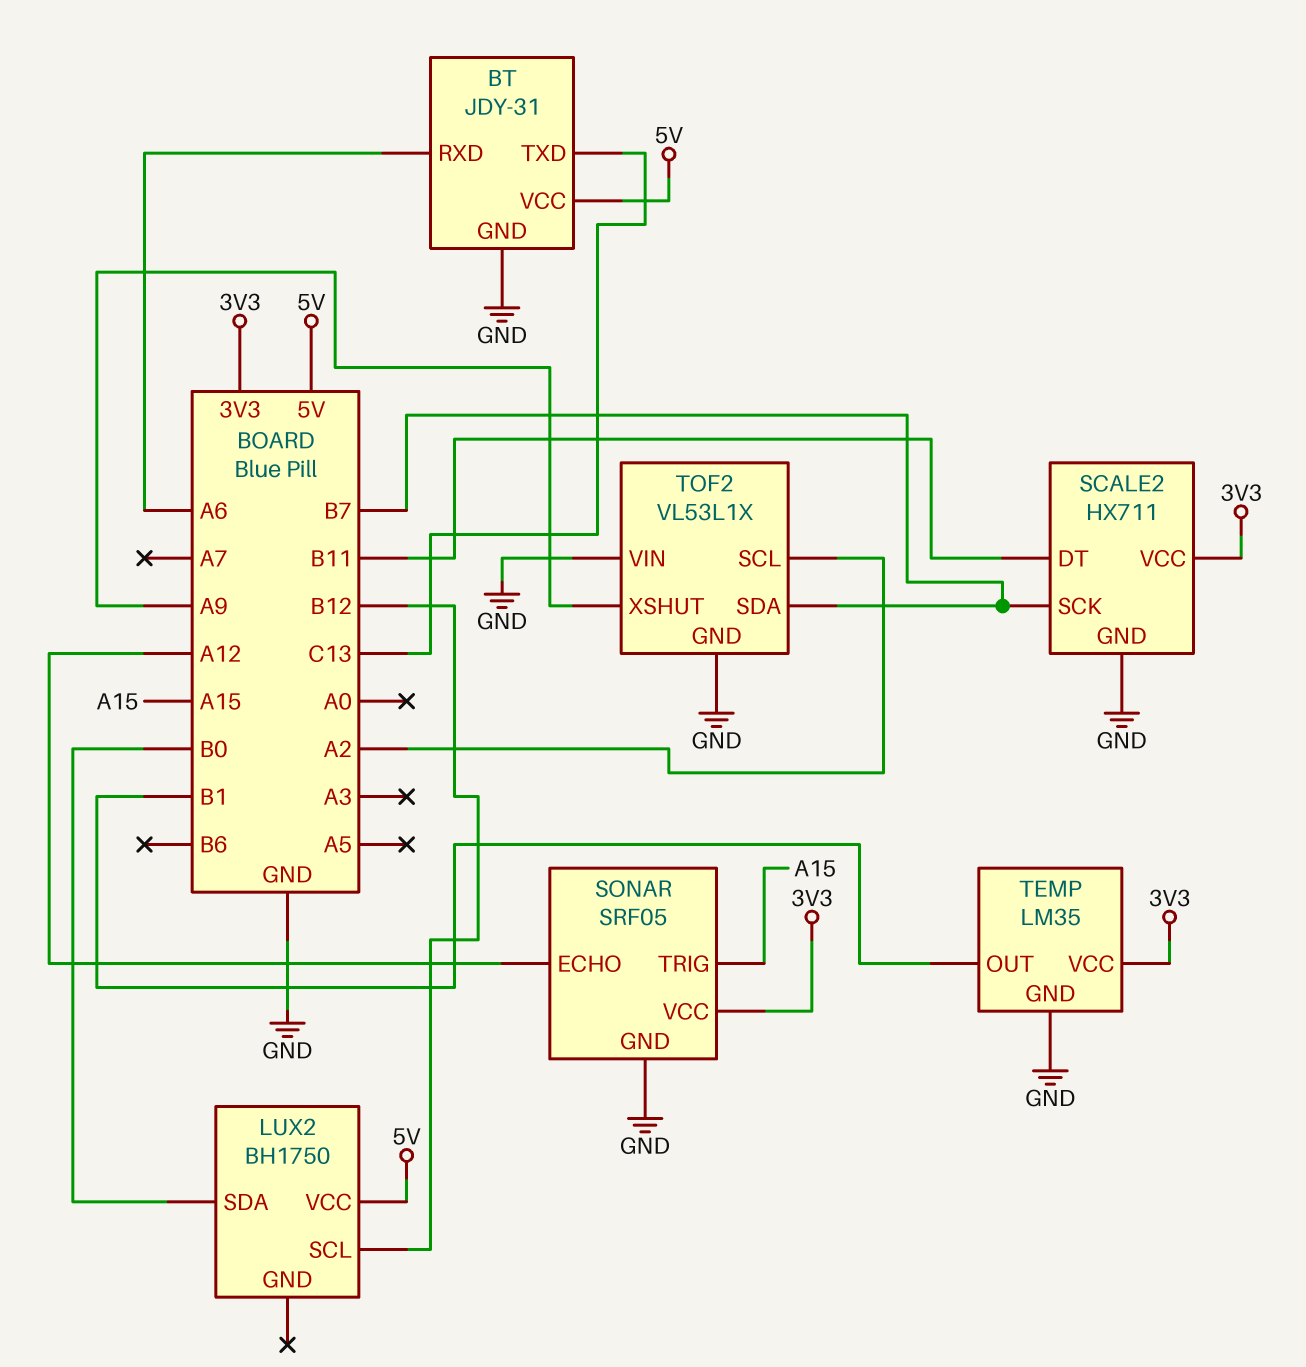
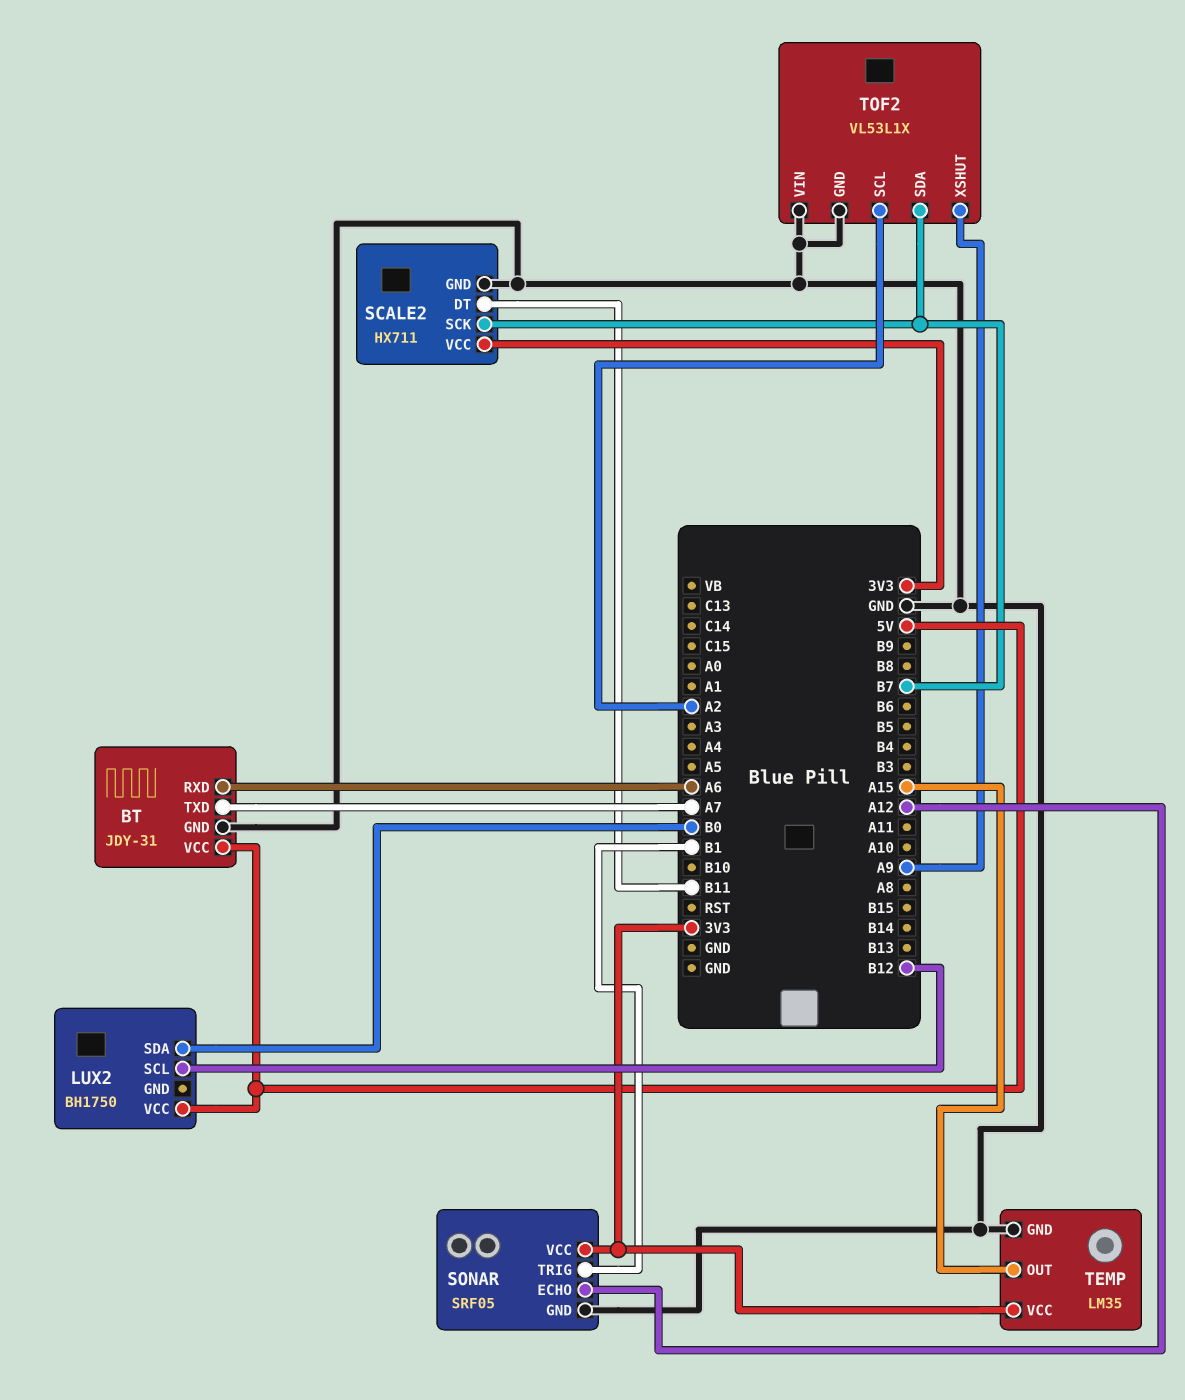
BT pin TXD: C13 -> A7
SONAR pin TRIG: A15 -> B1
TEMP pin OUT: B1 -> A15

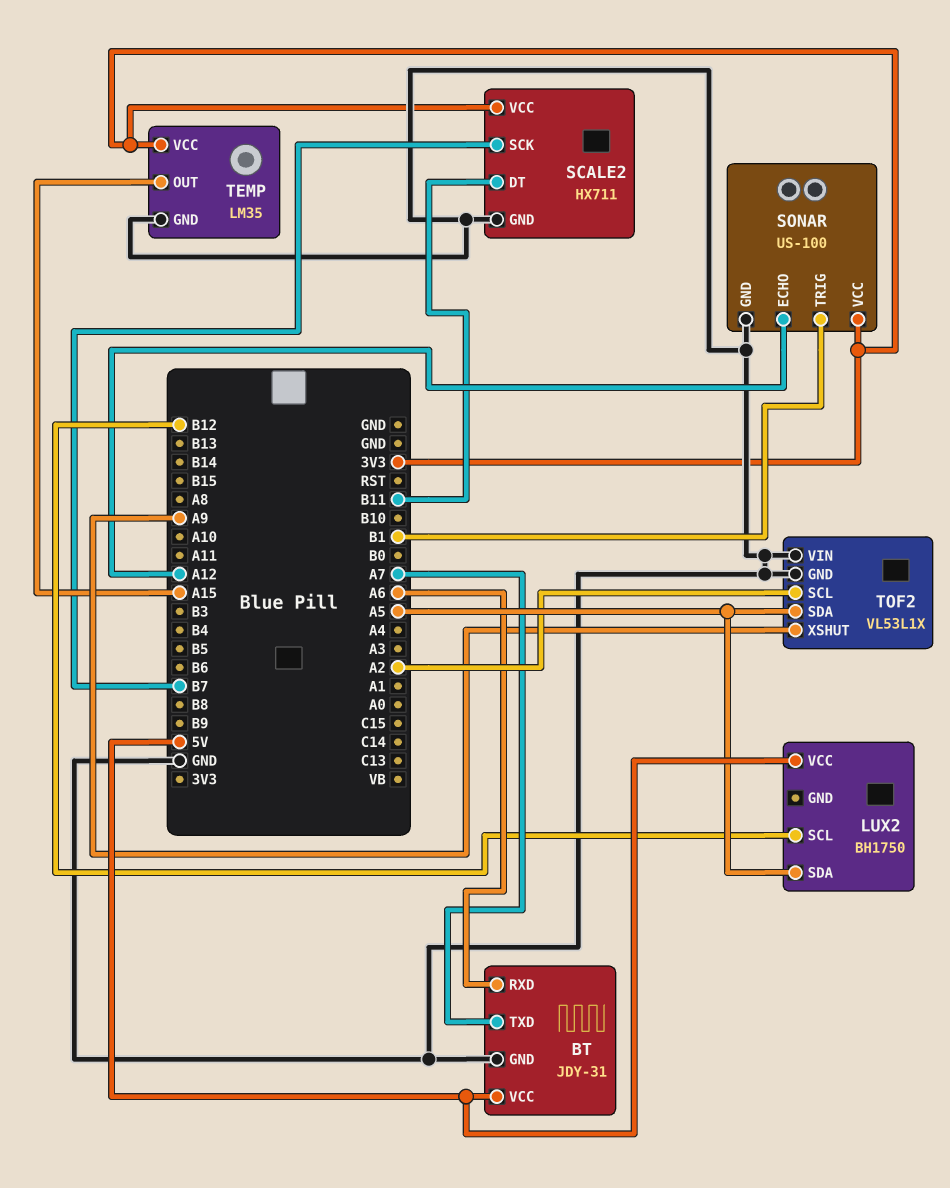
LUX2 pin SDA: B0 -> A5
SONAR: SRF05 -> US-100
TOF2 pin SDA: B7 -> A5

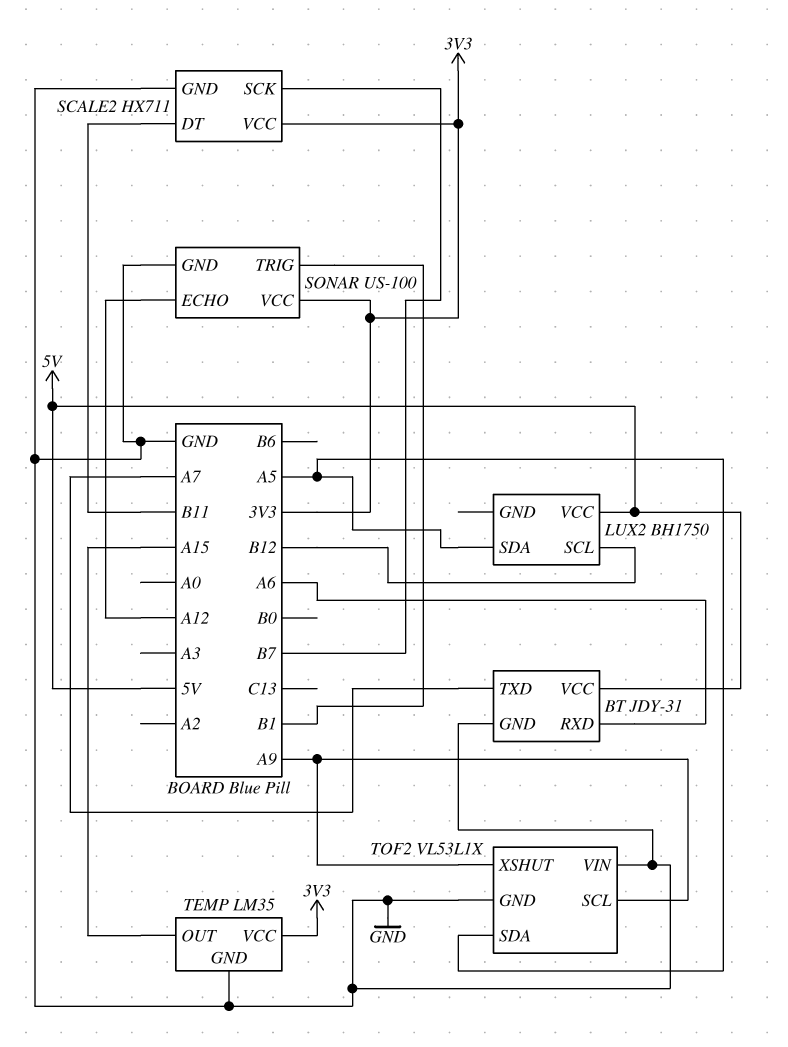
TOF2 pin SCL: A2 -> A9

